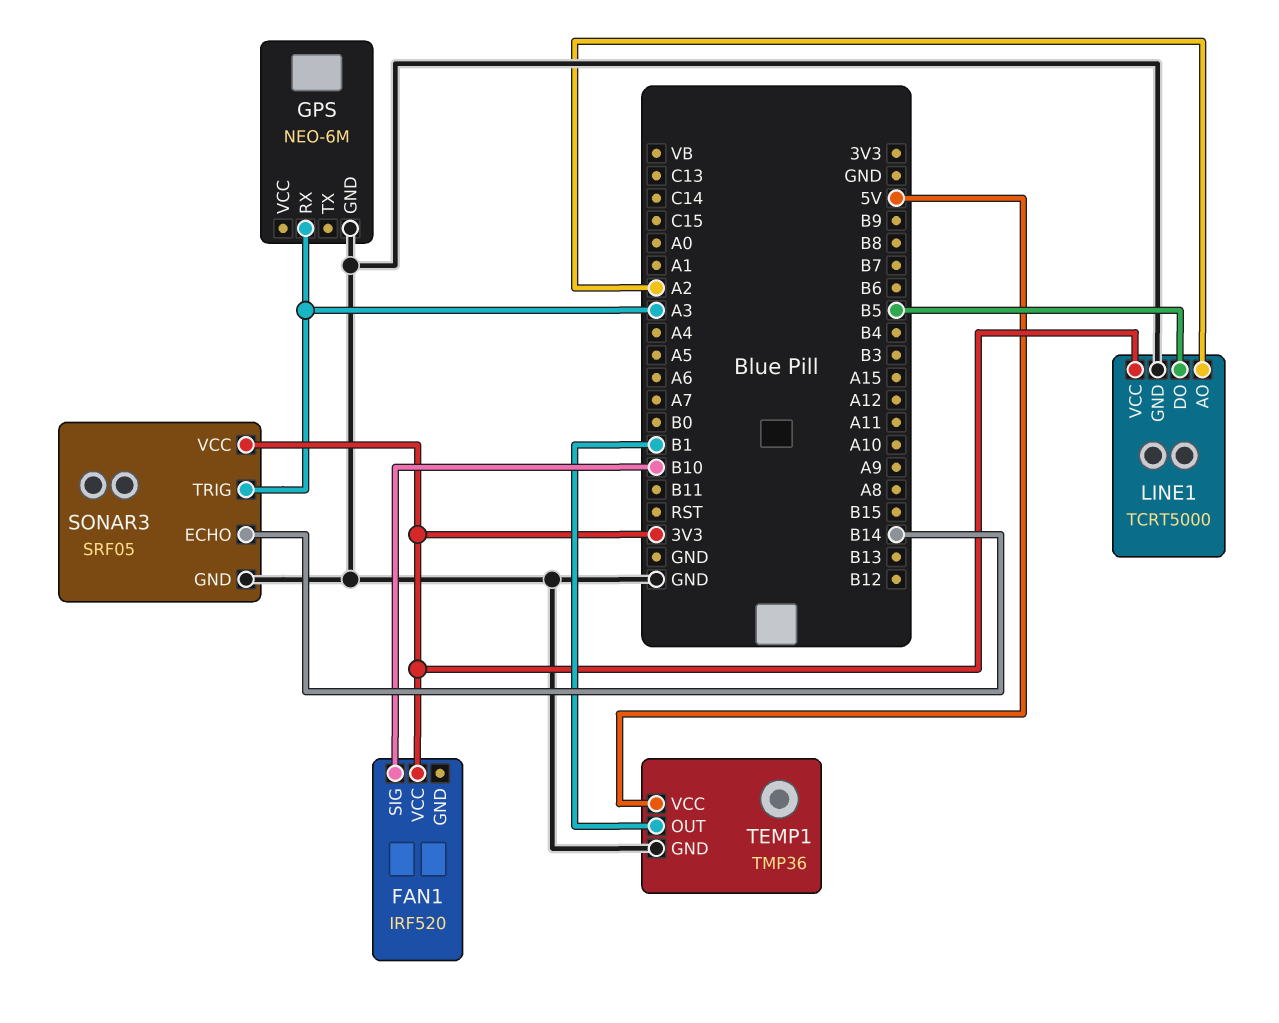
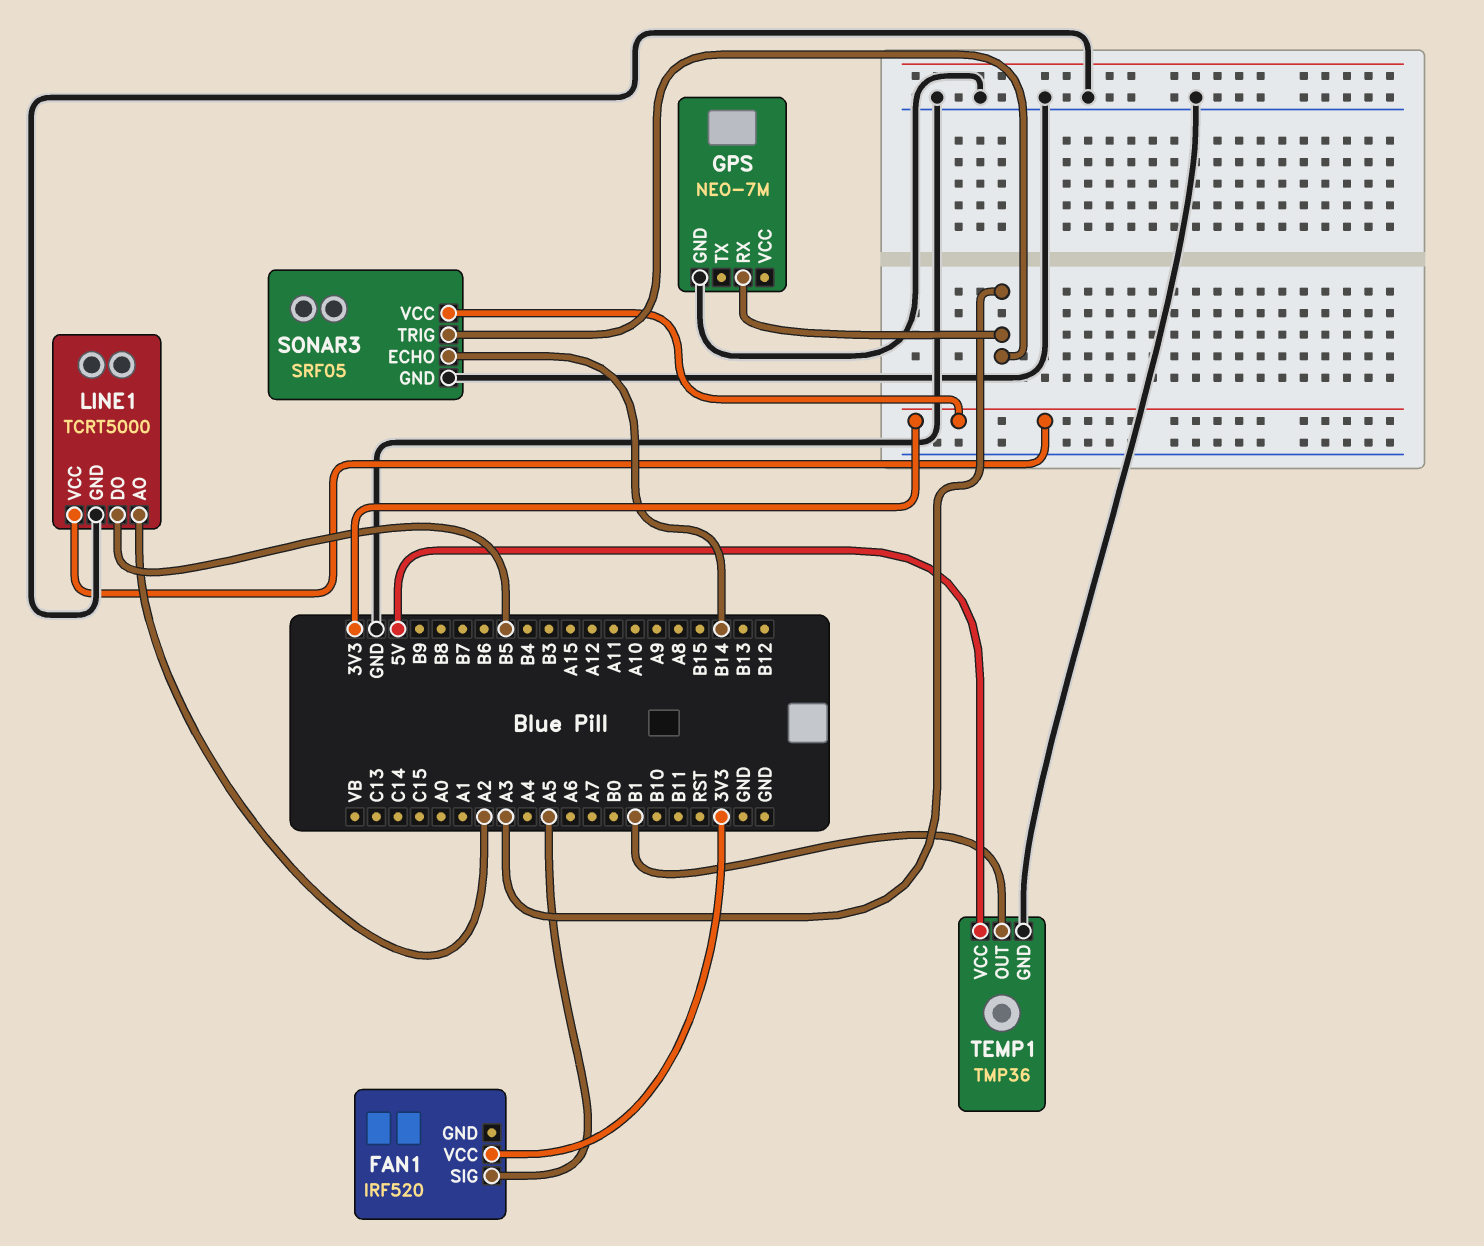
FAN1 pin SIG: B10 -> A5
GPS: NEO-6M -> NEO-7M

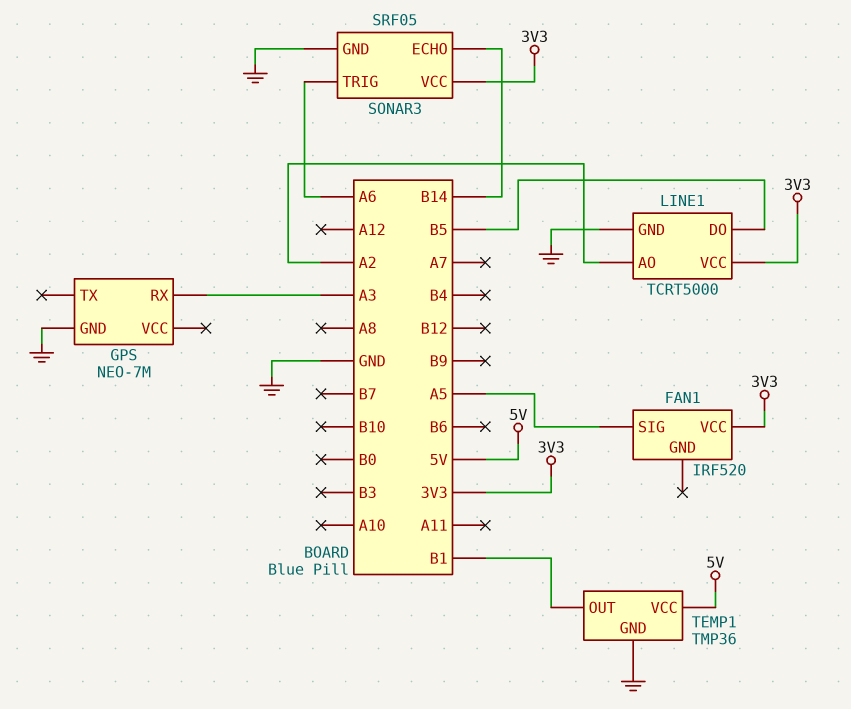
SONAR3 pin TRIG: A3 -> A6

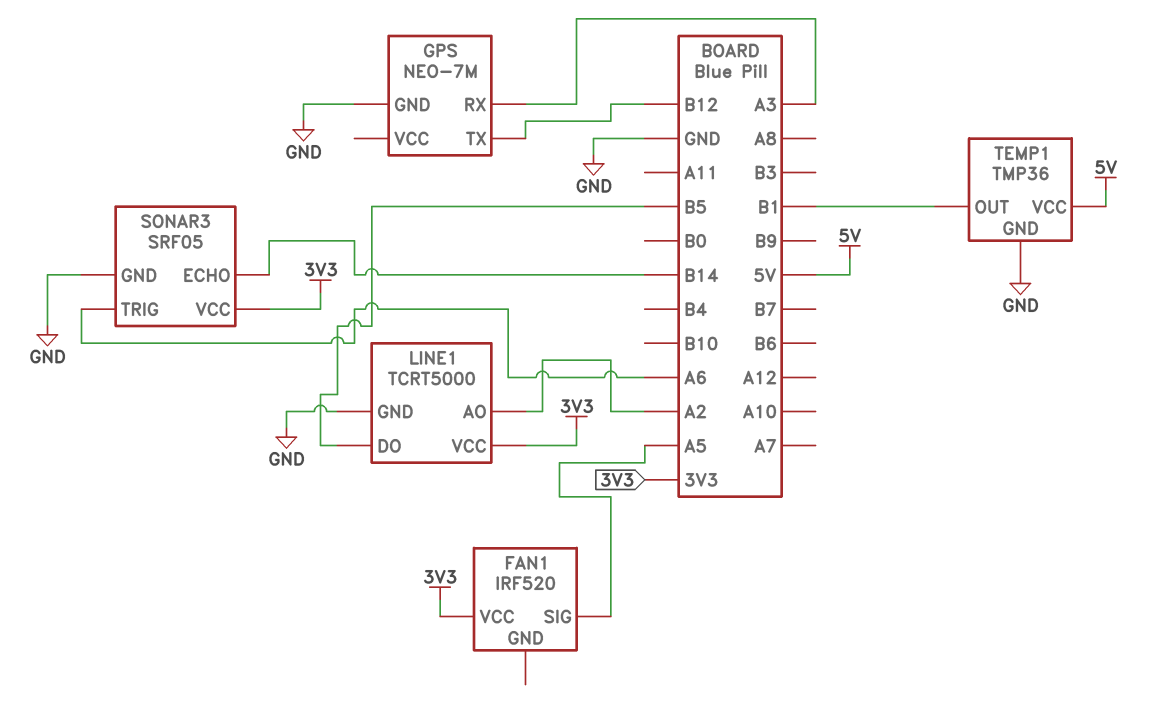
GPS pin TX: none -> B12

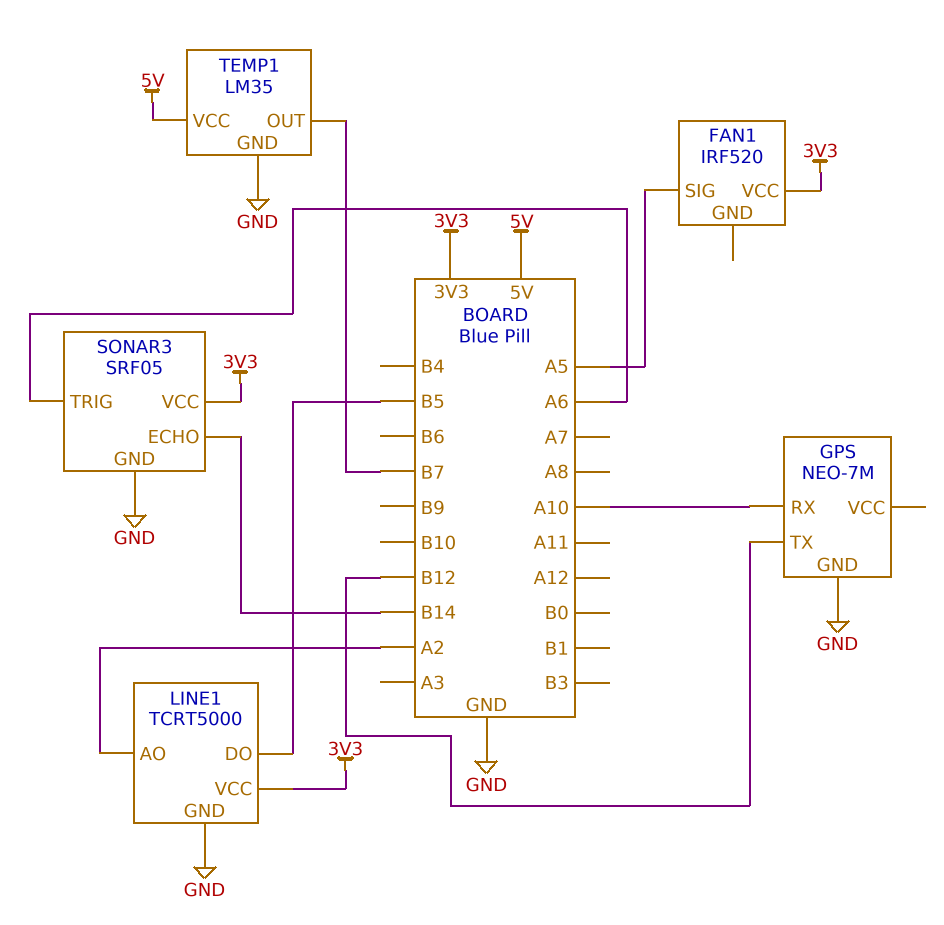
GPS pin RX: A3 -> A10
TEMP1: TMP36 -> LM35
TEMP1 pin OUT: B1 -> B7

